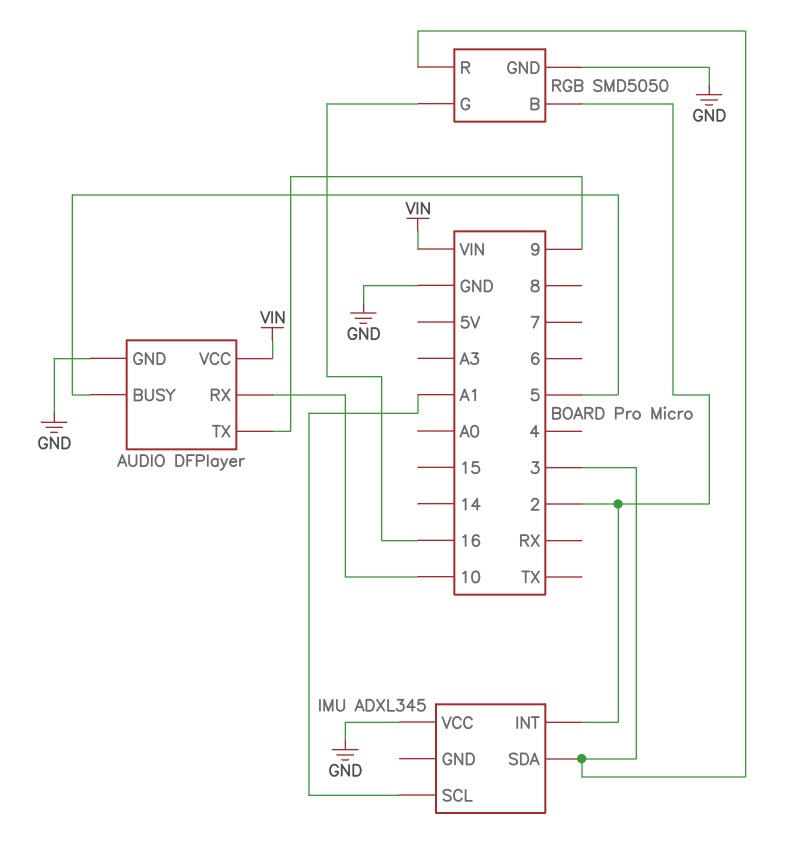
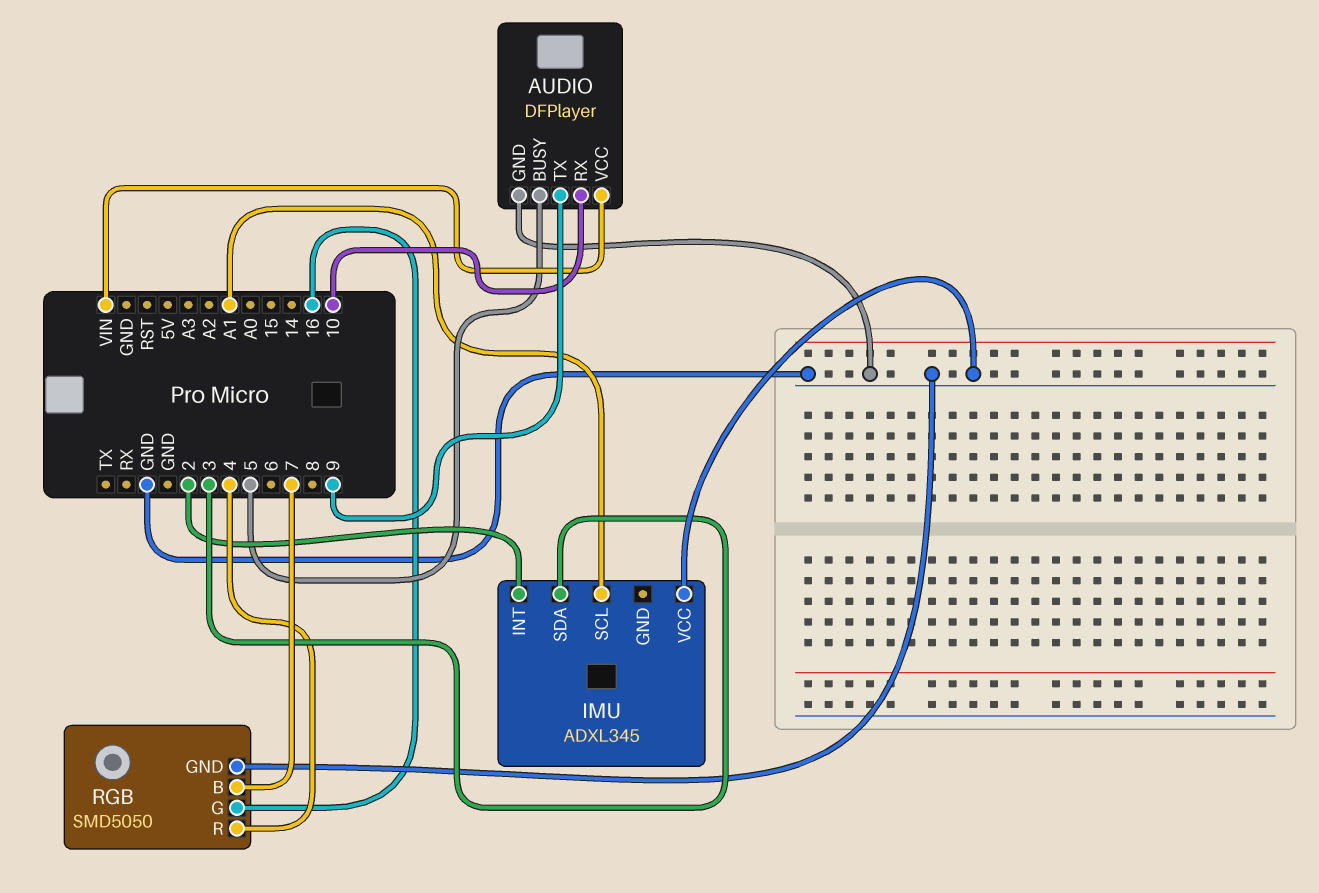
RGB pin B: 2 -> 7
RGB pin R: 3 -> 4

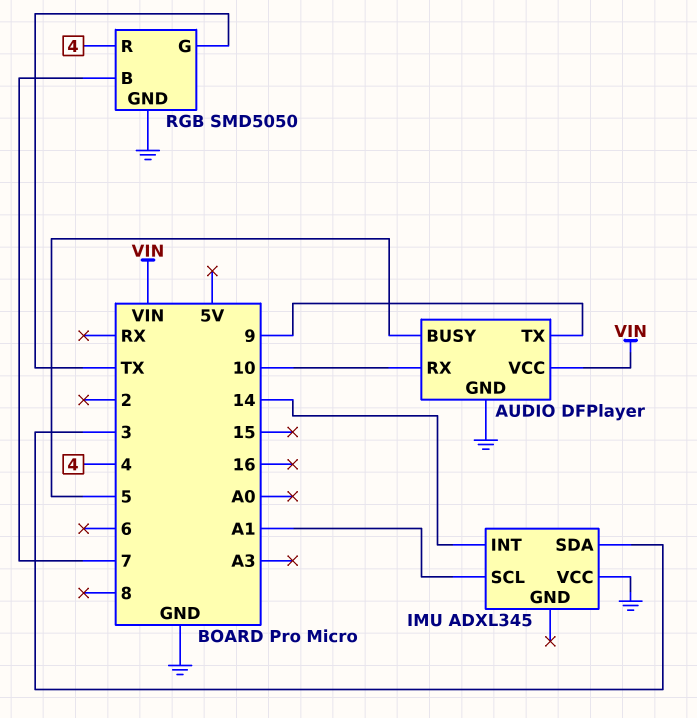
IMU pin INT: 2 -> 14
RGB pin G: 16 -> TX

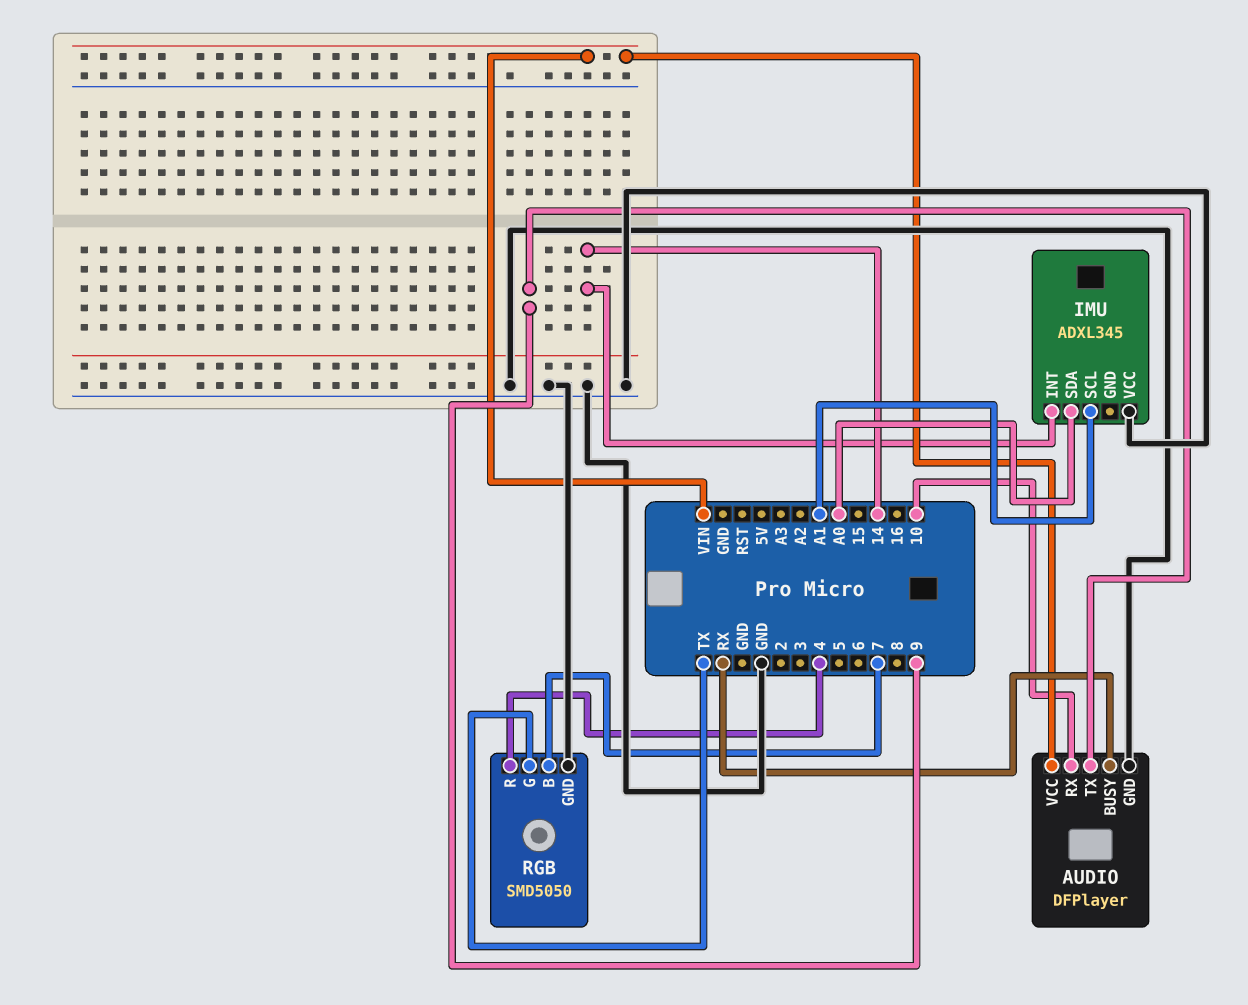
AUDIO pin BUSY: 5 -> RX
IMU pin SDA: 3 -> A0

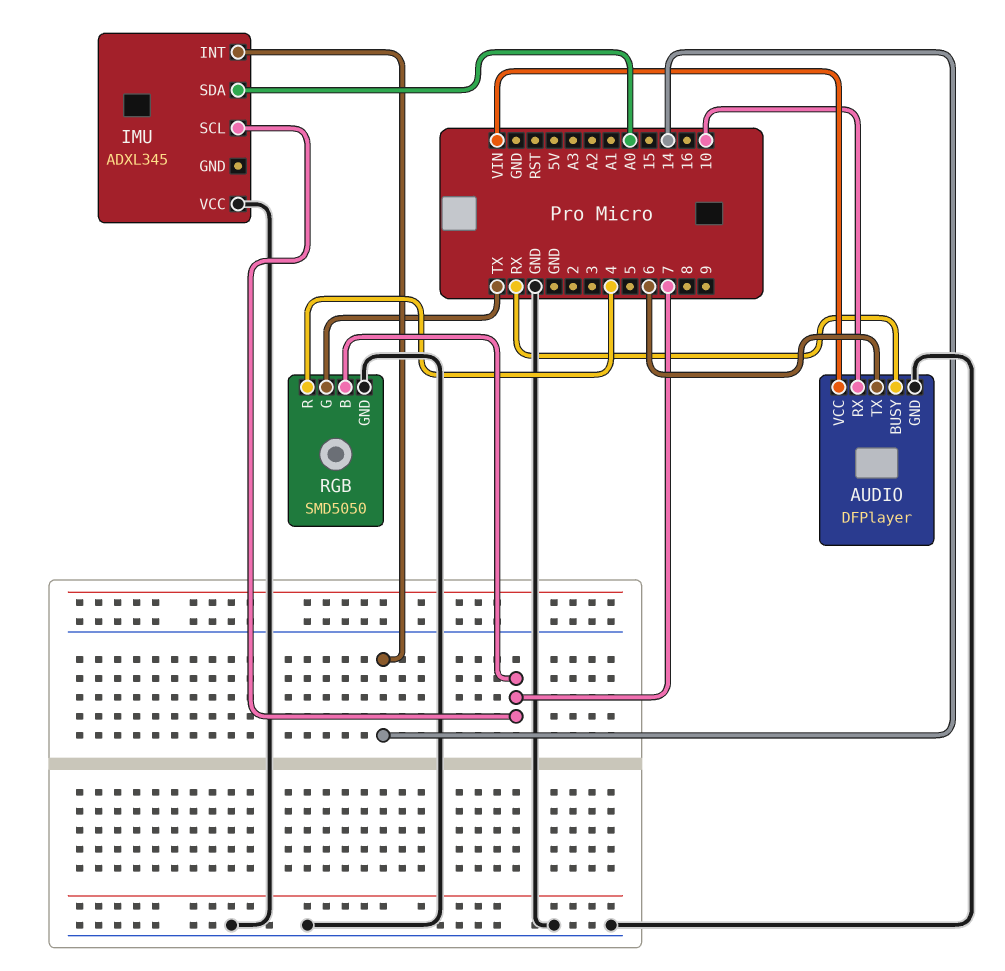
AUDIO pin TX: 9 -> 6
IMU pin SCL: A1 -> 7

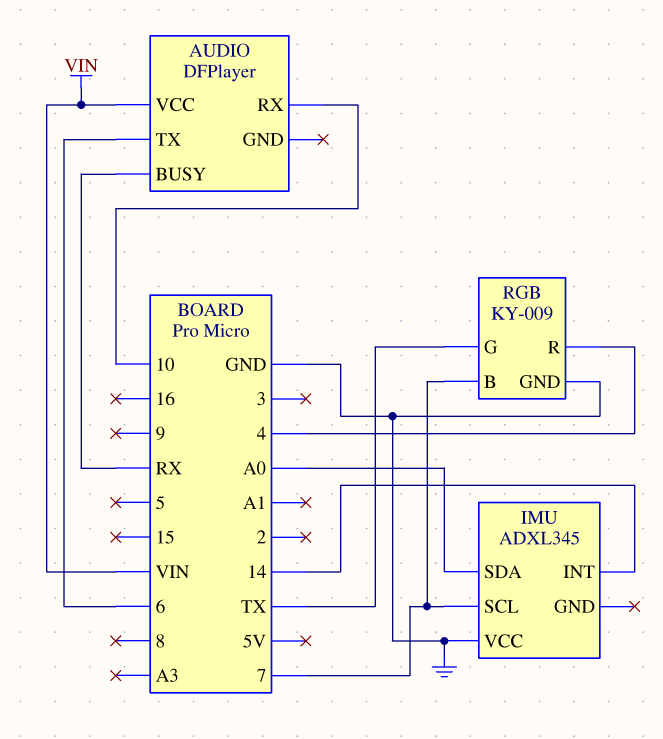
AUDIO pin GND: GND -> none
RGB: SMD5050 -> KY-009

